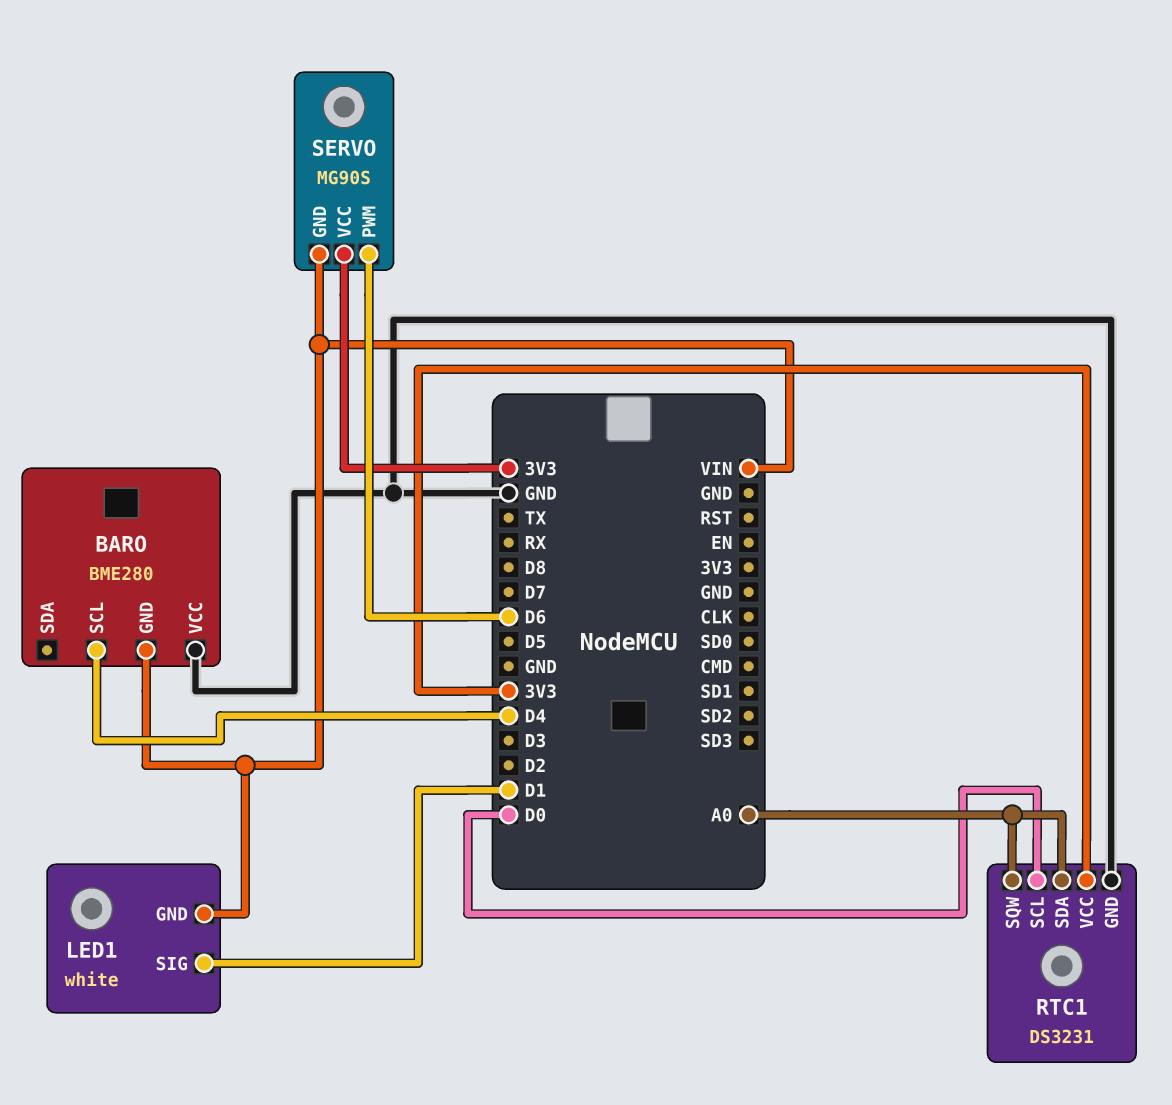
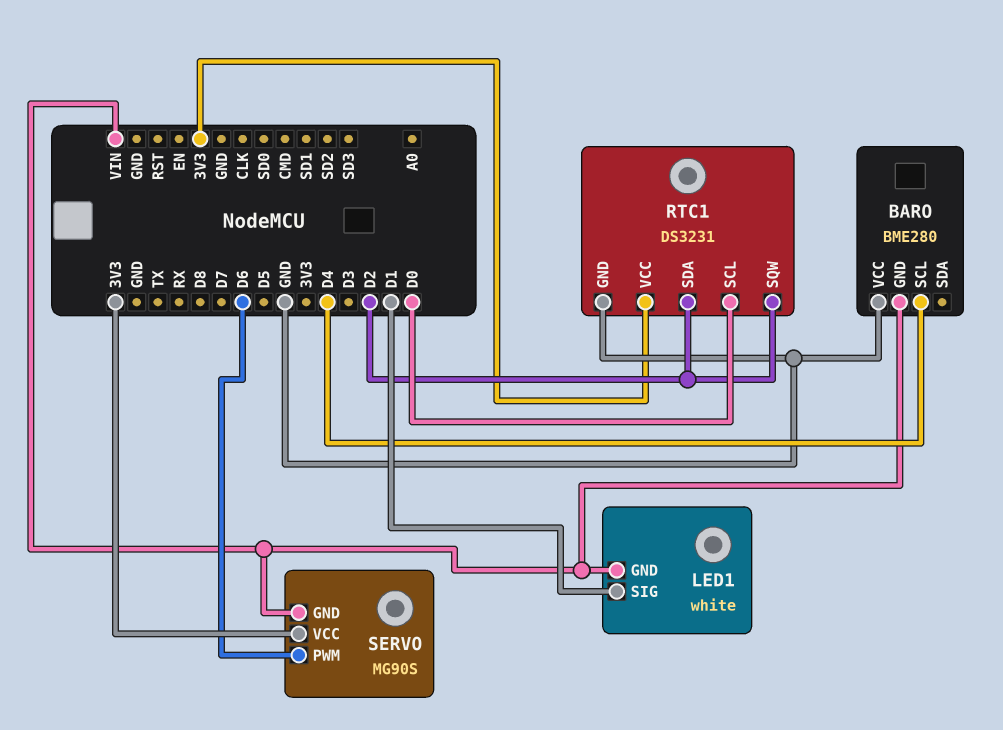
RTC1 pin SDA: A0 -> D2
RTC1 pin SQW: A0 -> D2

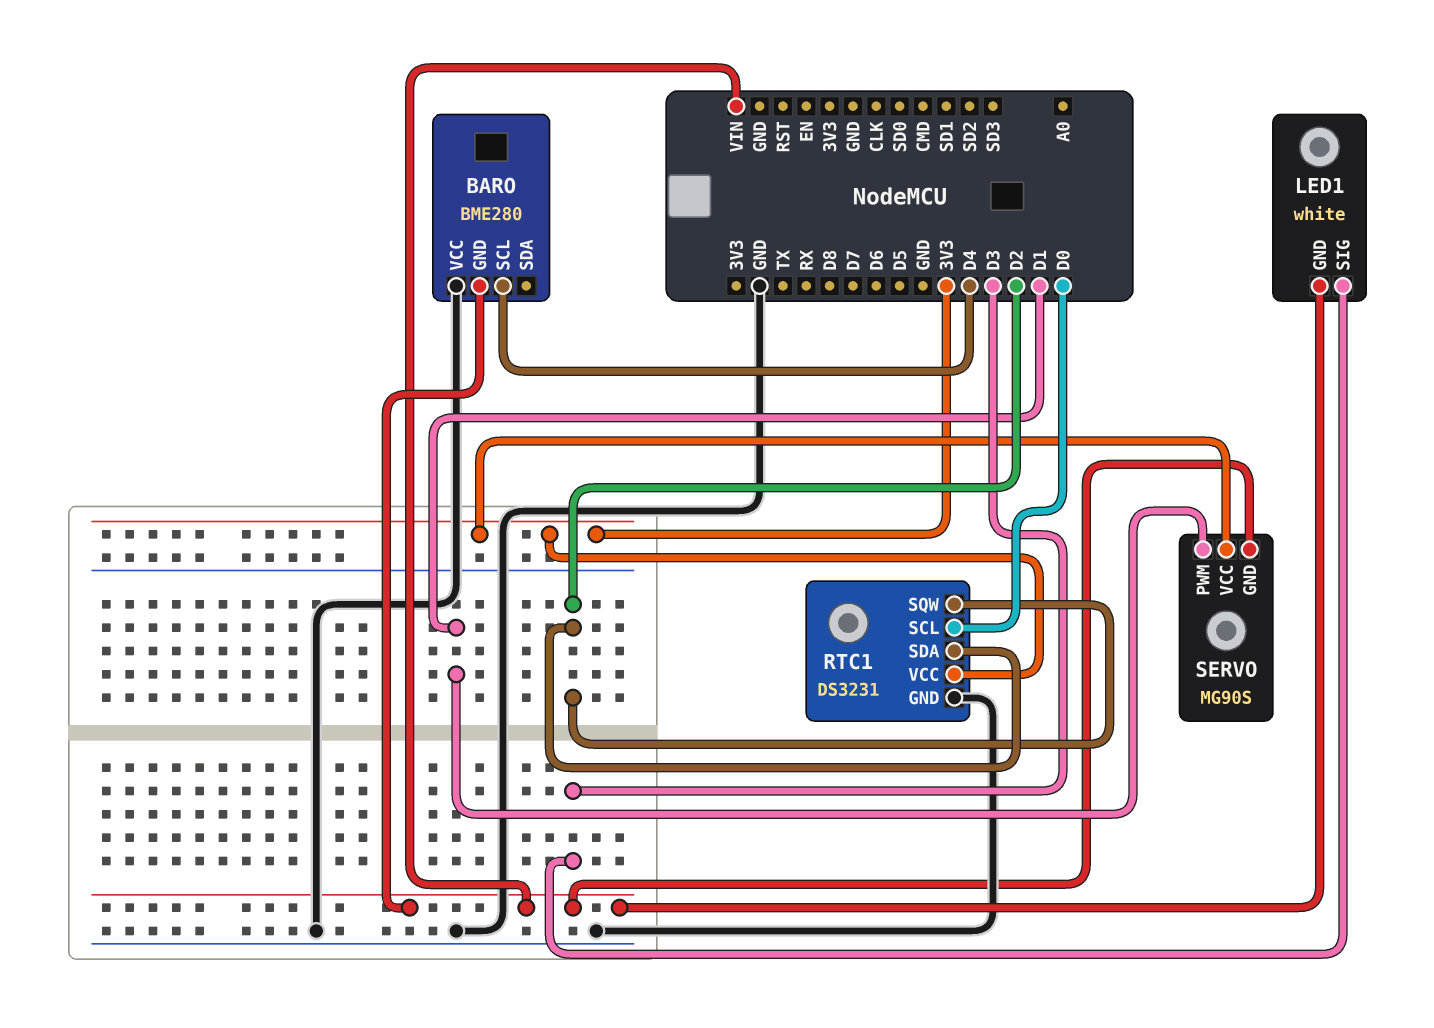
LED1 pin SIG: D1 -> D3
SERVO pin PWM: D6 -> D1

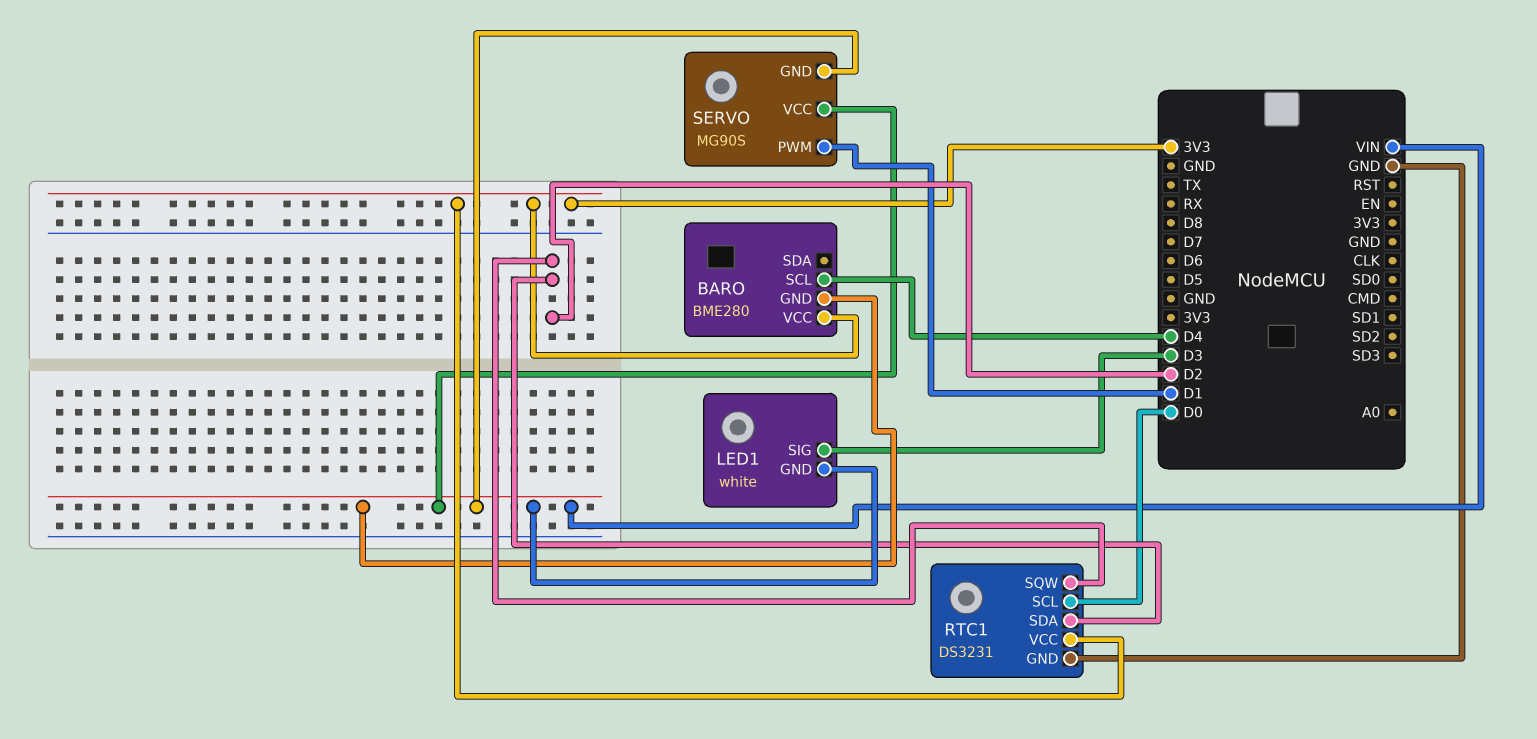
BARO pin VCC: GND -> 3V3
SERVO pin VCC: 3V3 -> VIN

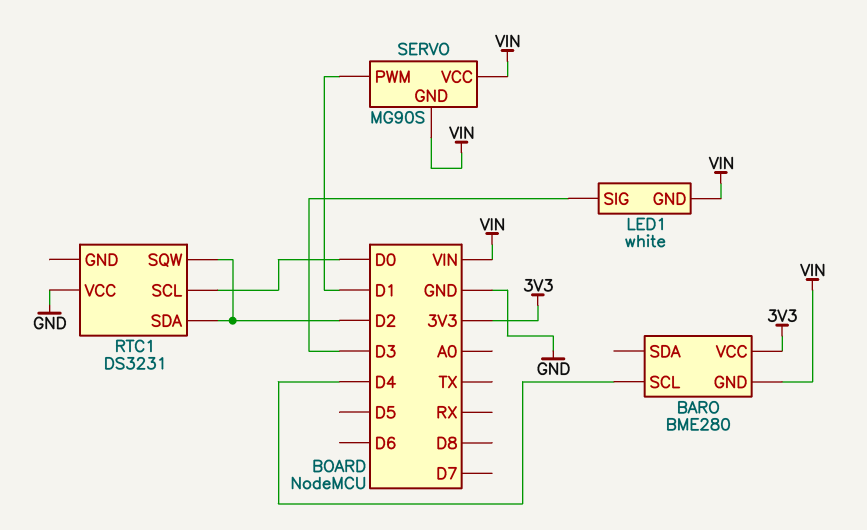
RTC1 pin GND: GND -> none
RTC1 pin VCC: 3V3 -> GND

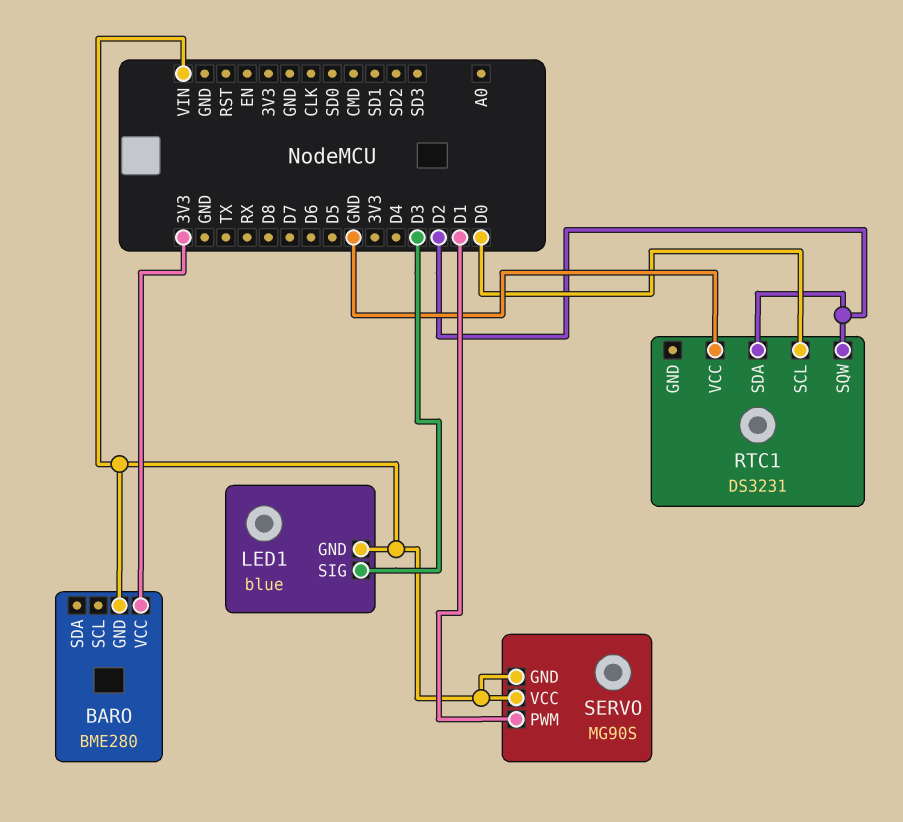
BARO pin SCL: D4 -> none
LED1: white -> blue

